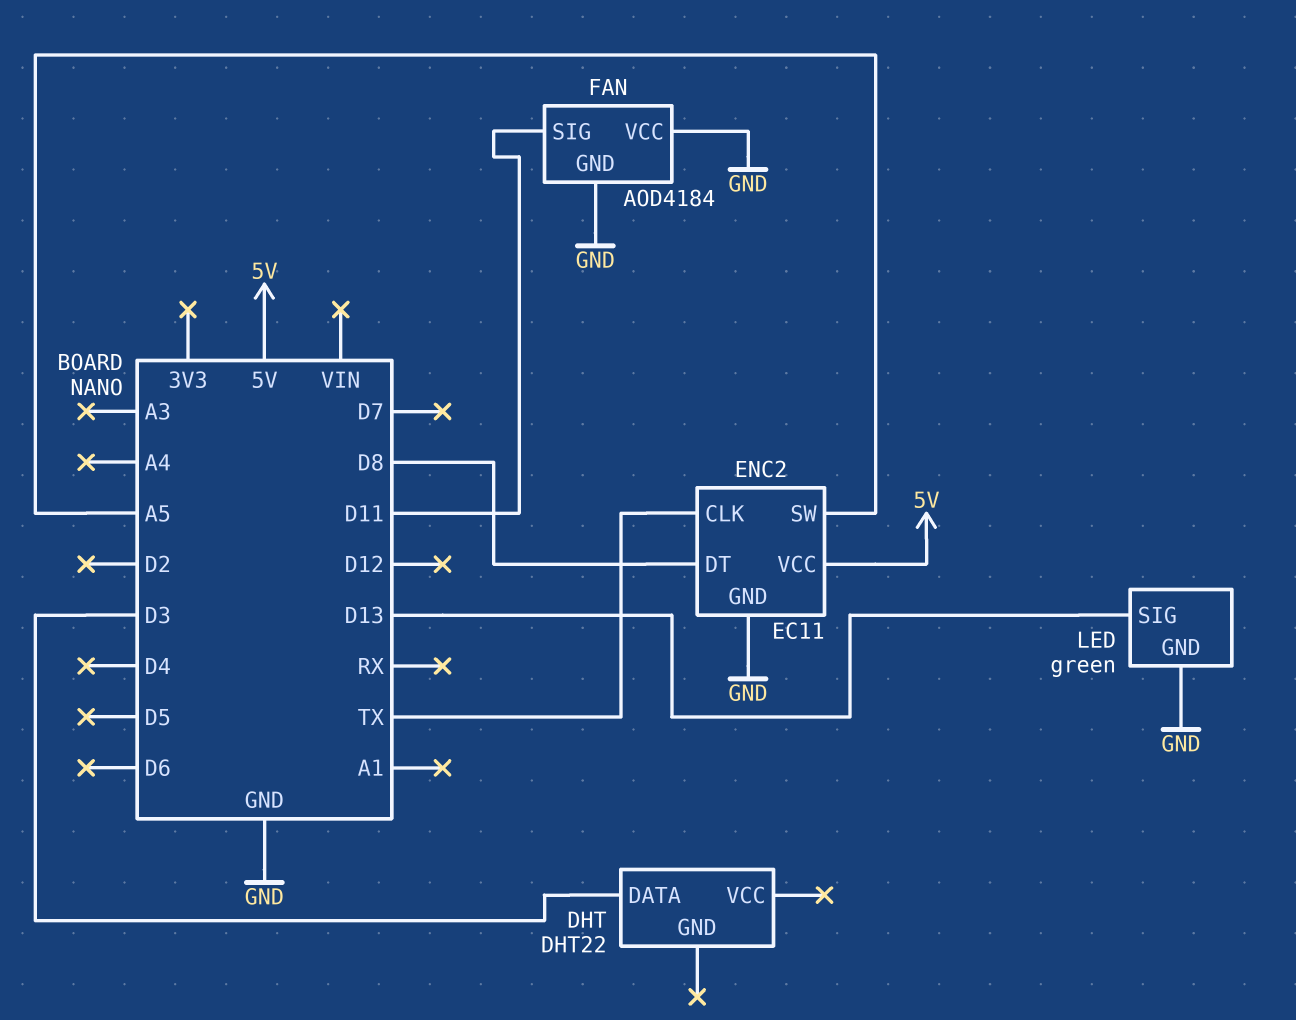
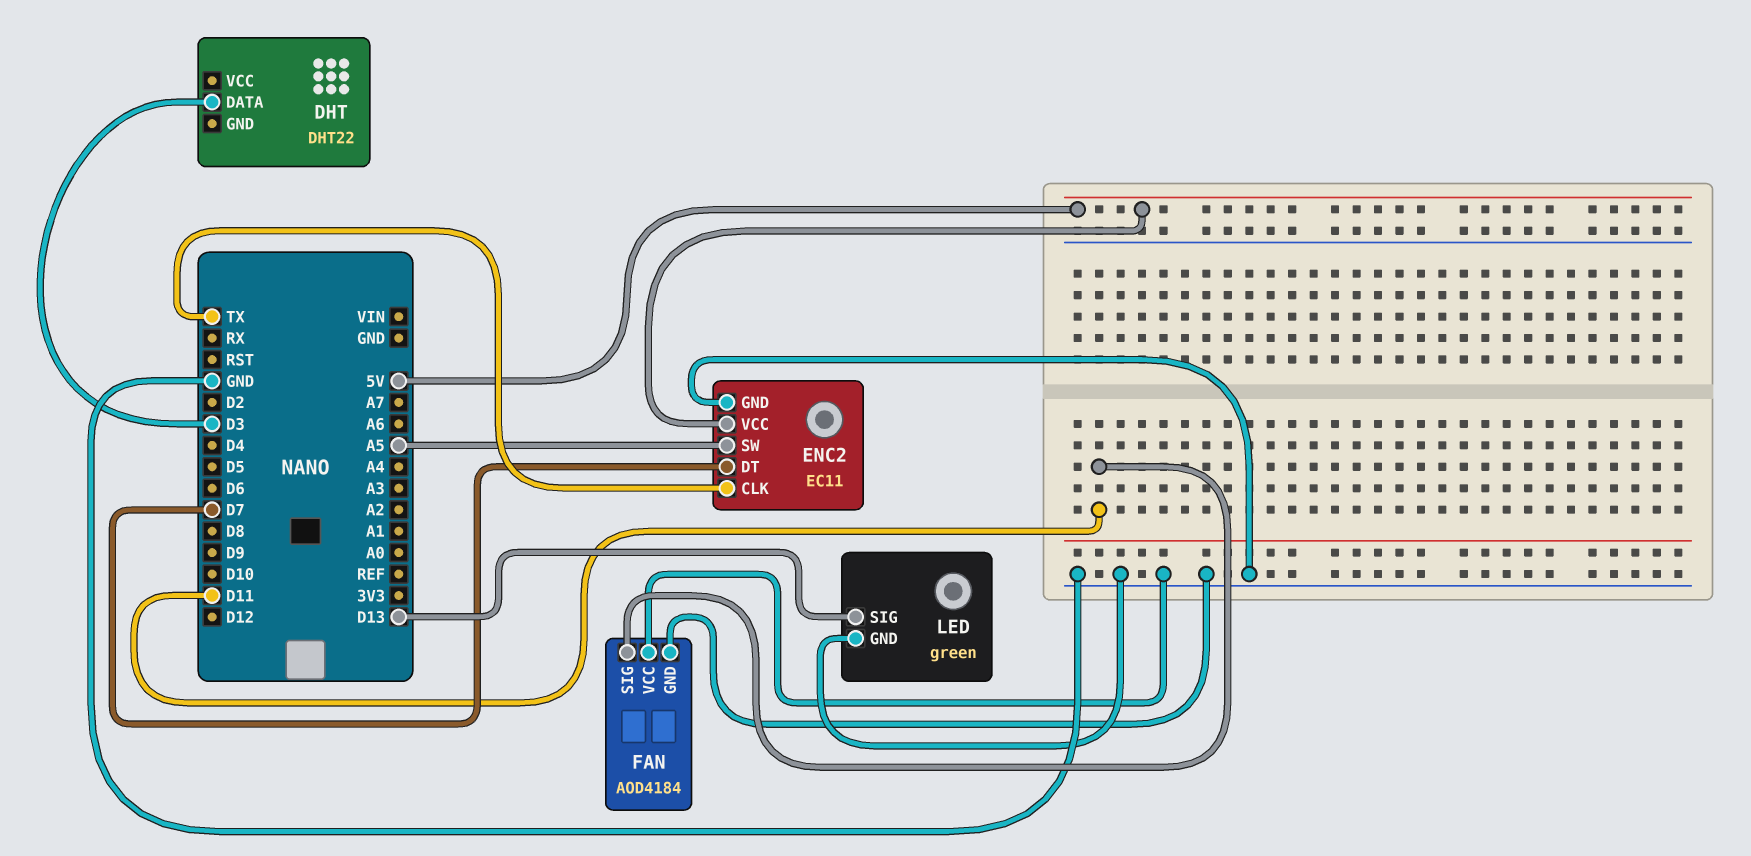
ENC2 pin DT: D8 -> D7

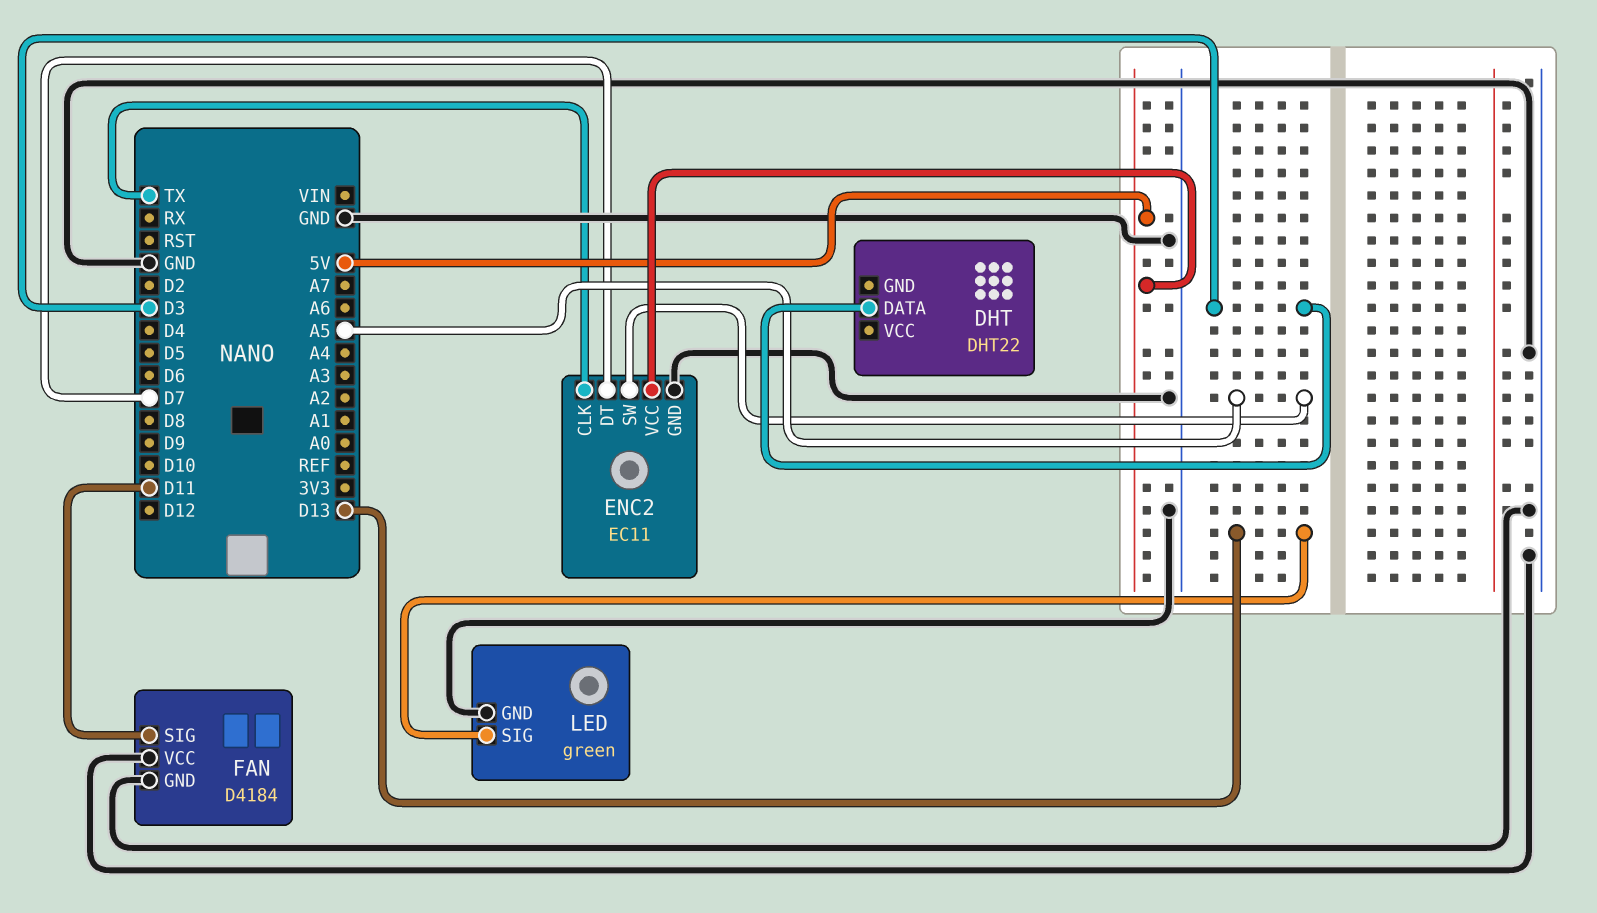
FAN: AOD4184 -> D4184

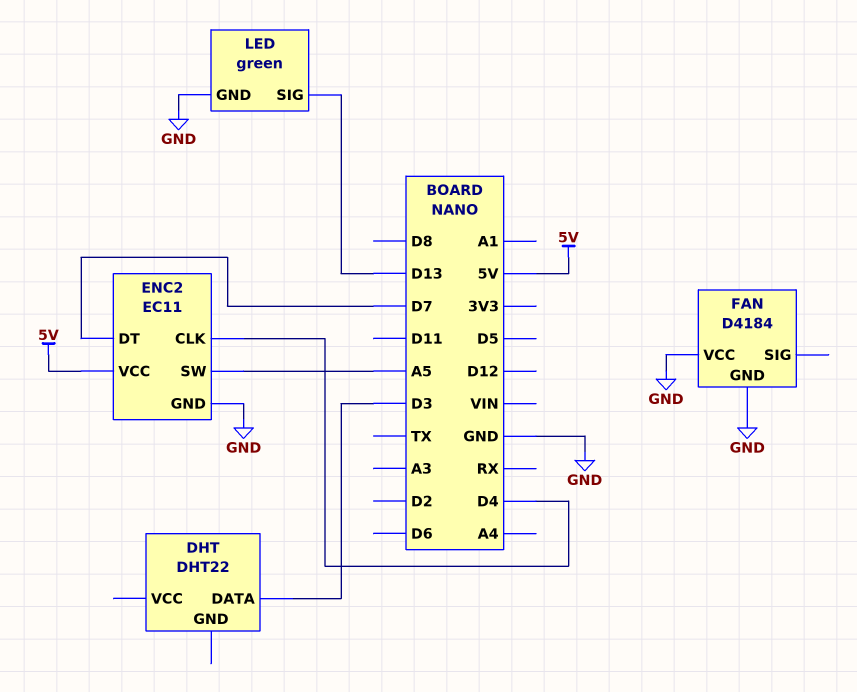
ENC2 pin CLK: TX -> D4
FAN pin SIG: D11 -> none

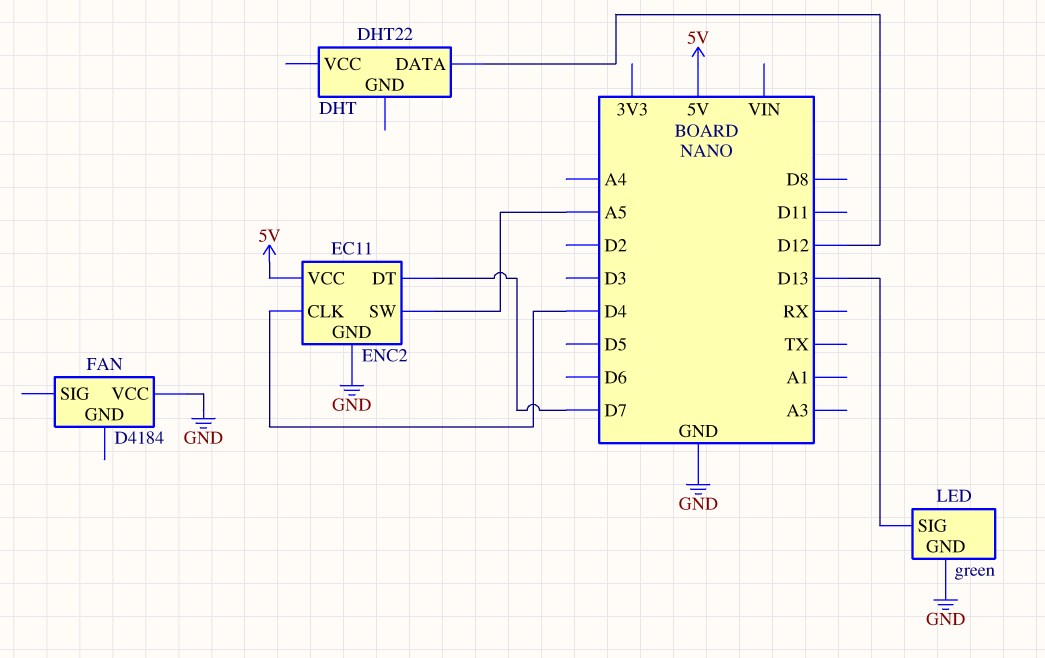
DHT pin DATA: D3 -> D12
FAN pin GND: GND -> none

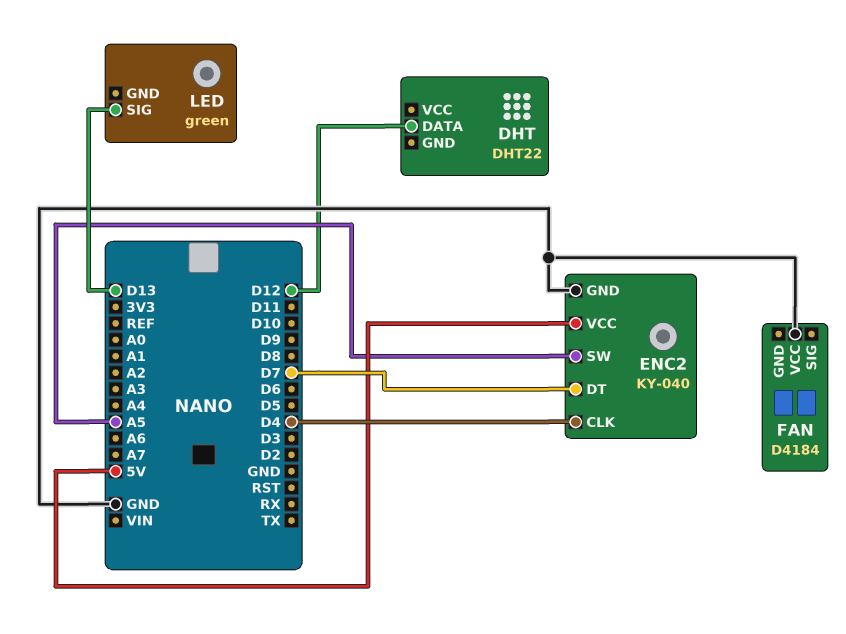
ENC2: EC11 -> KY-040
LED pin GND: GND -> none

